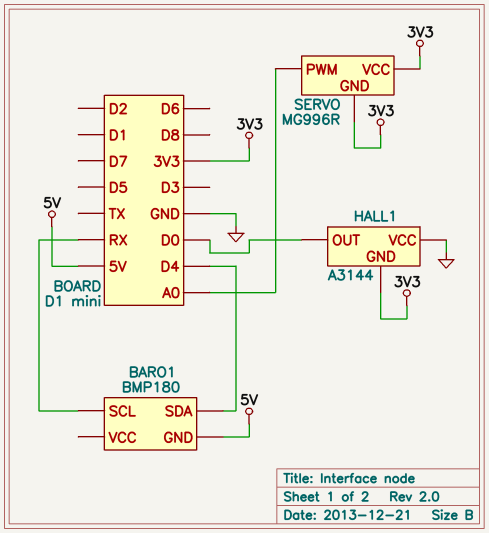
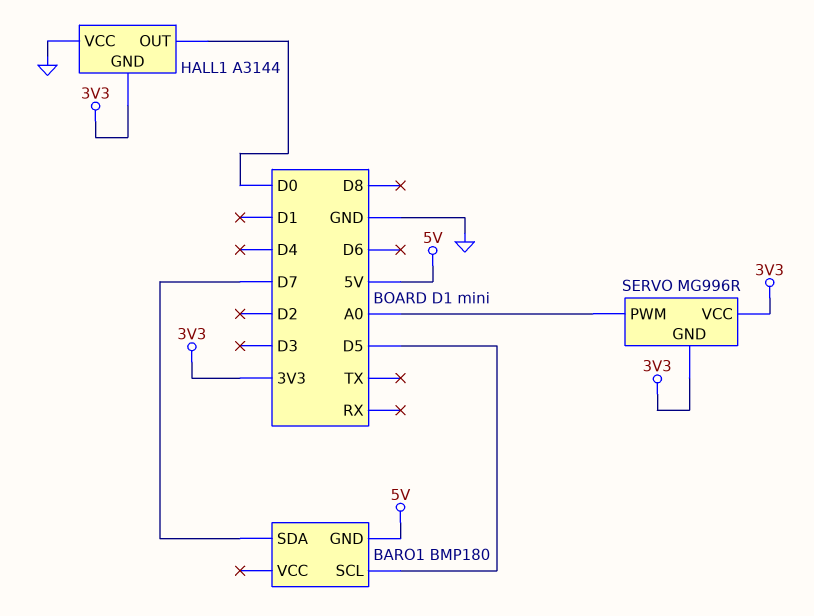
BARO1 pin SCL: RX -> D5
BARO1 pin SDA: D4 -> D7

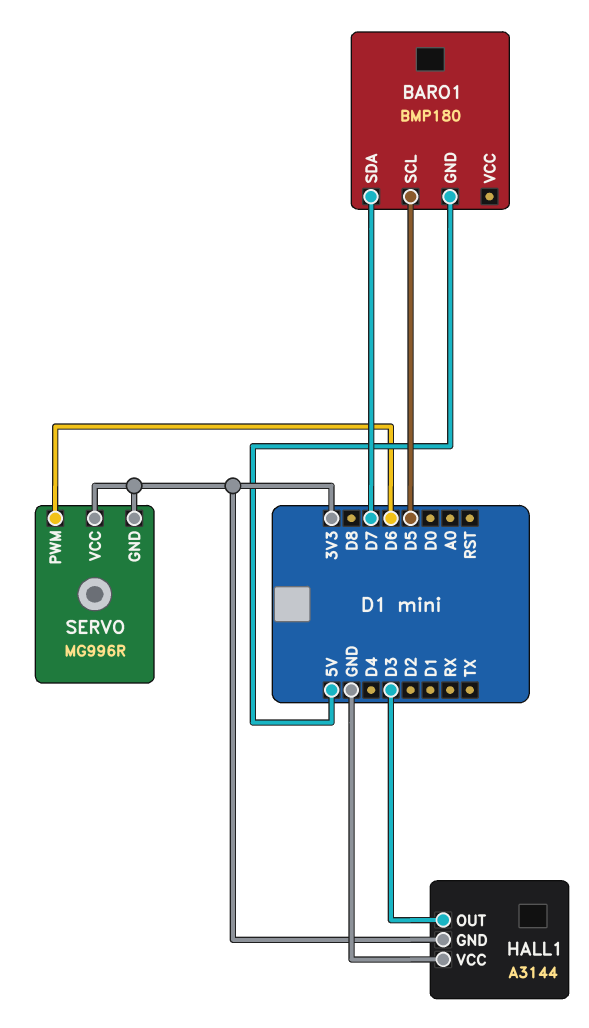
HALL1 pin OUT: D0 -> D3
SERVO pin PWM: A0 -> D6

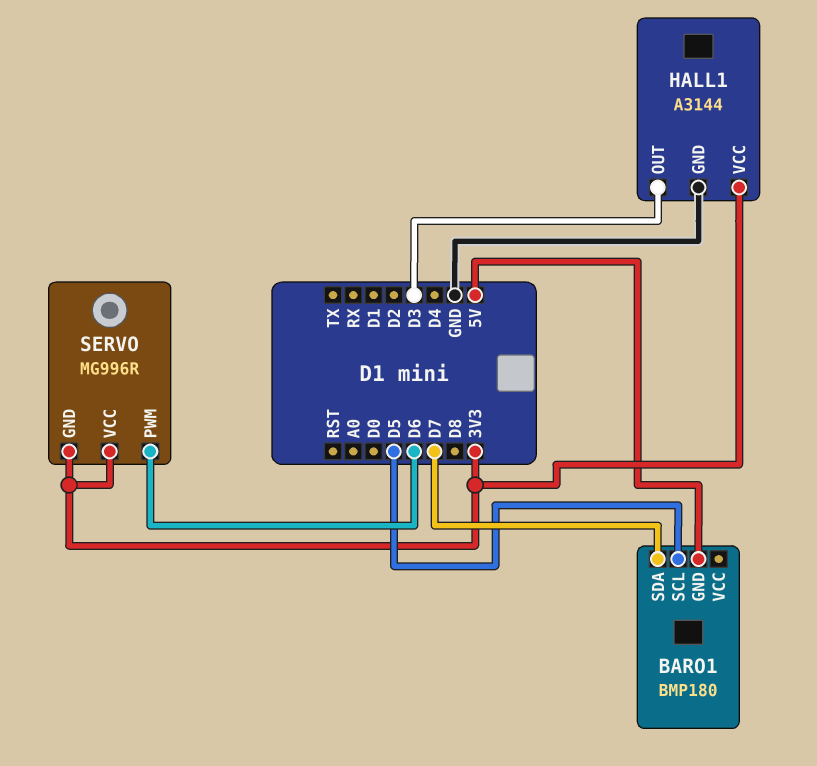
HALL1 pin GND: 3V3 -> GND
HALL1 pin VCC: GND -> 3V3

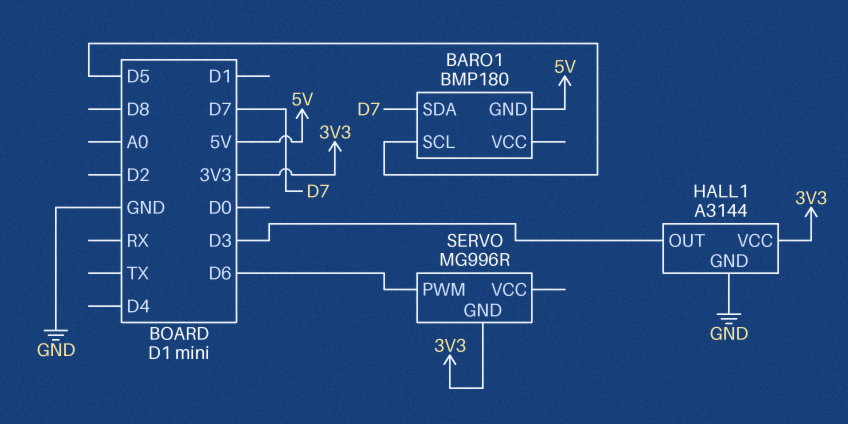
SERVO pin VCC: 3V3 -> none

